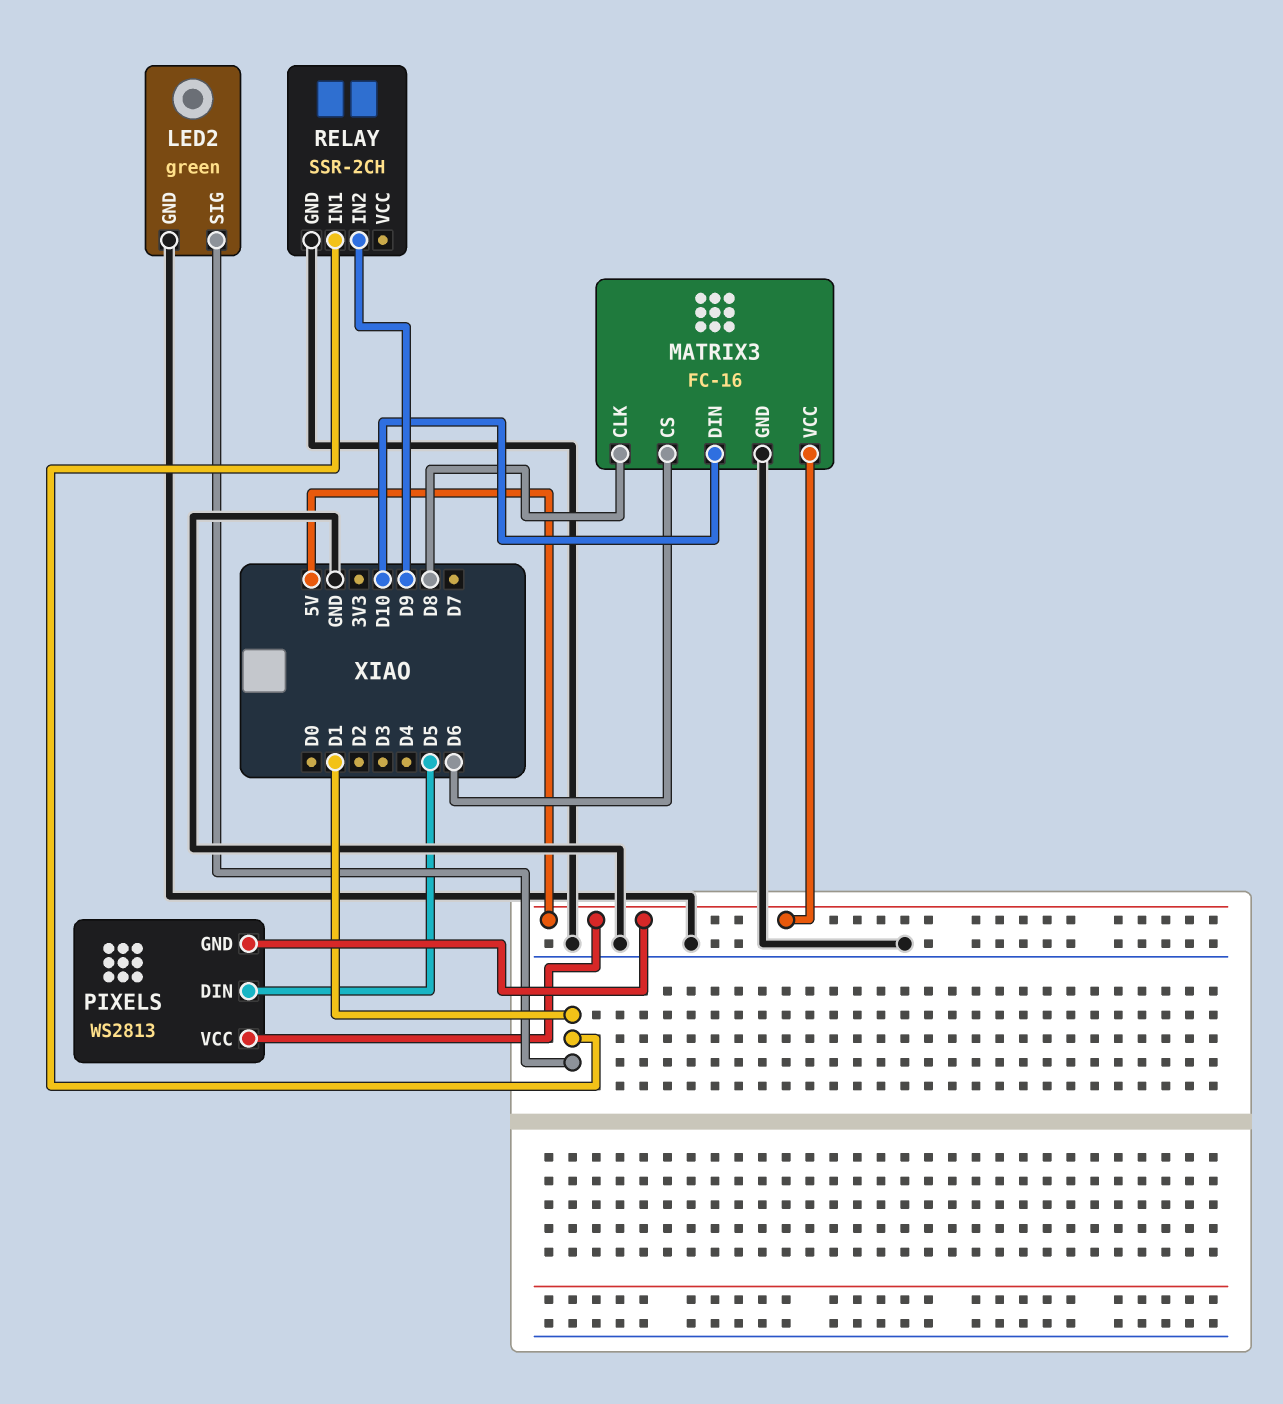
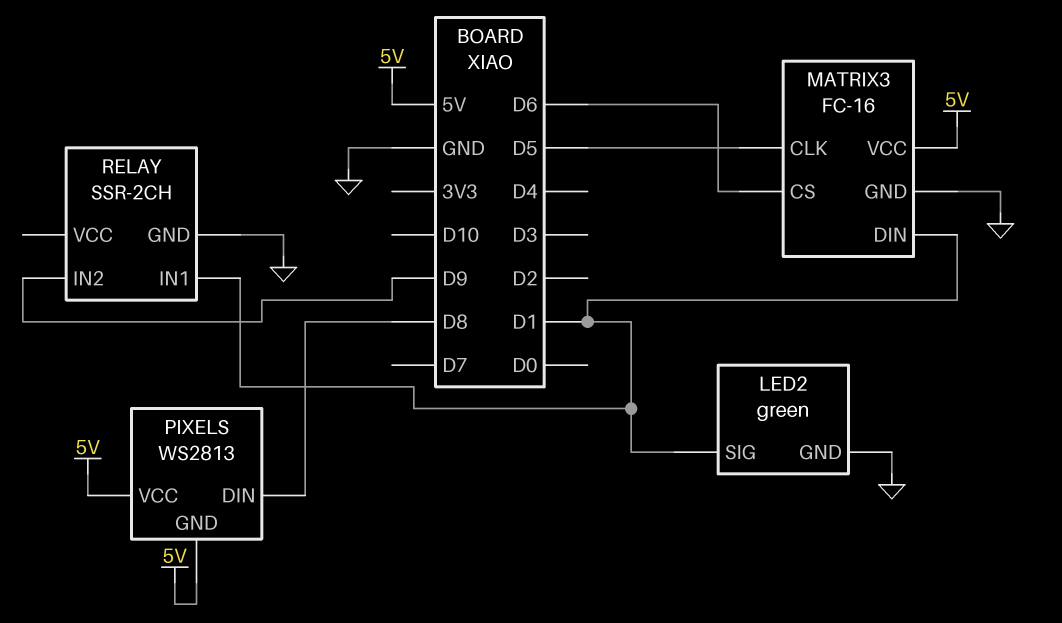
MATRIX3 pin CLK: D8 -> D5
MATRIX3 pin DIN: D10 -> D1
PIXELS pin DIN: D5 -> D8

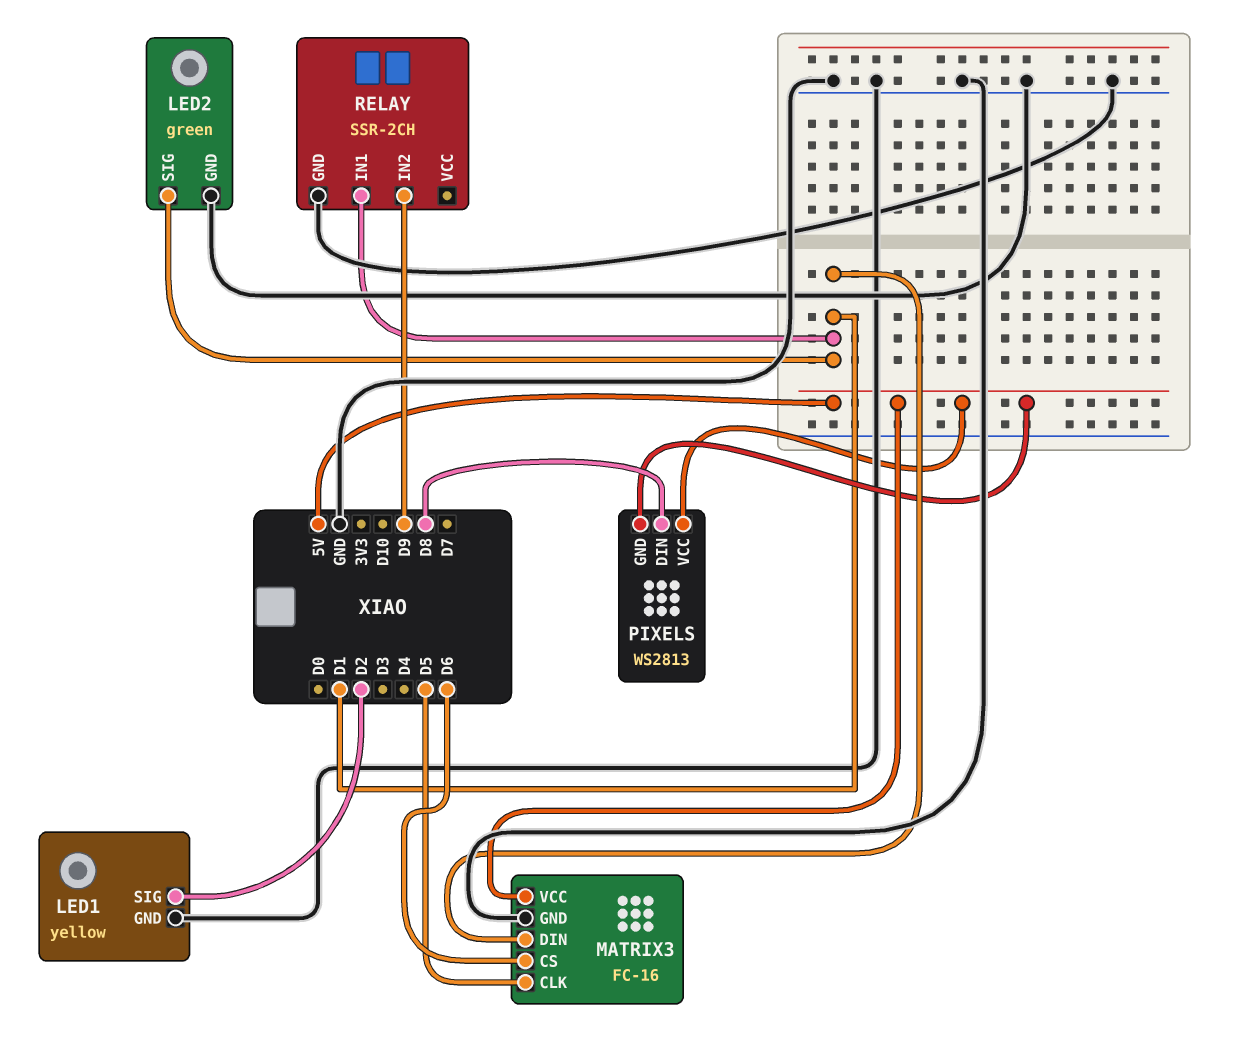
LED1: none -> yellow
LED1 pin GND: none -> GND
LED1 pin SIG: none -> D2

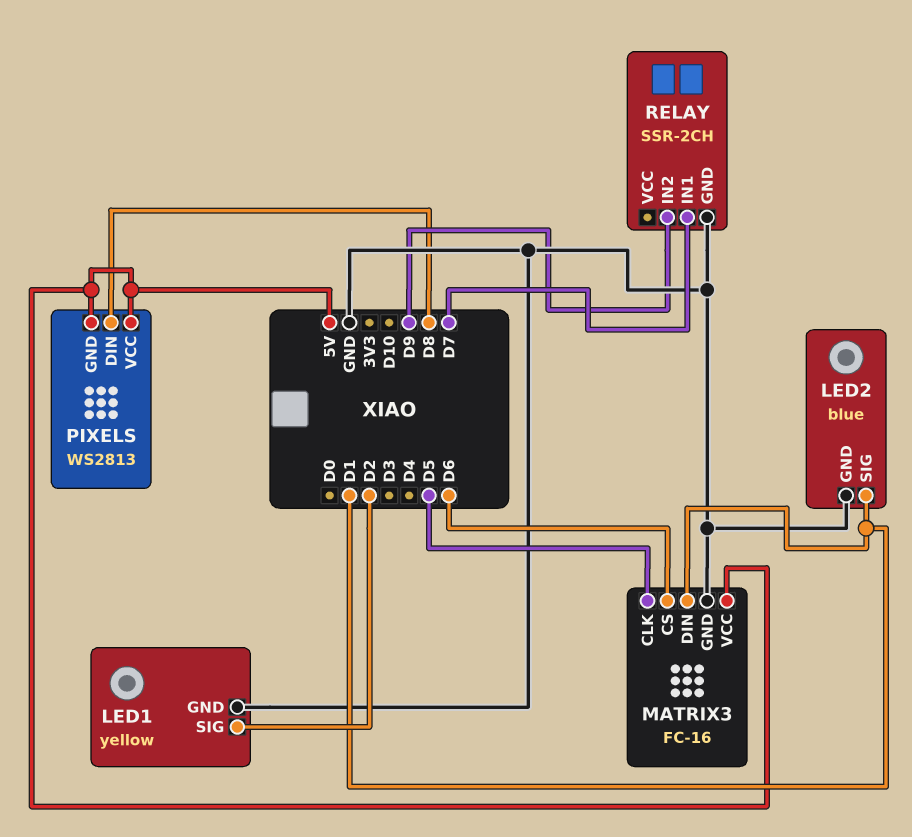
LED2: green -> blue
RELAY pin IN1: D1 -> D7

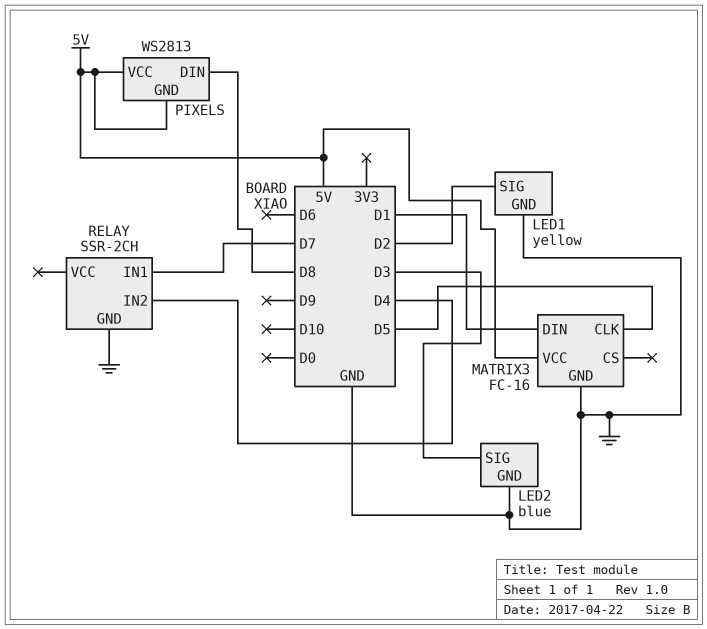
LED2 pin SIG: D1 -> D3
MATRIX3 pin CS: D6 -> none
RELAY pin IN2: D9 -> D4

